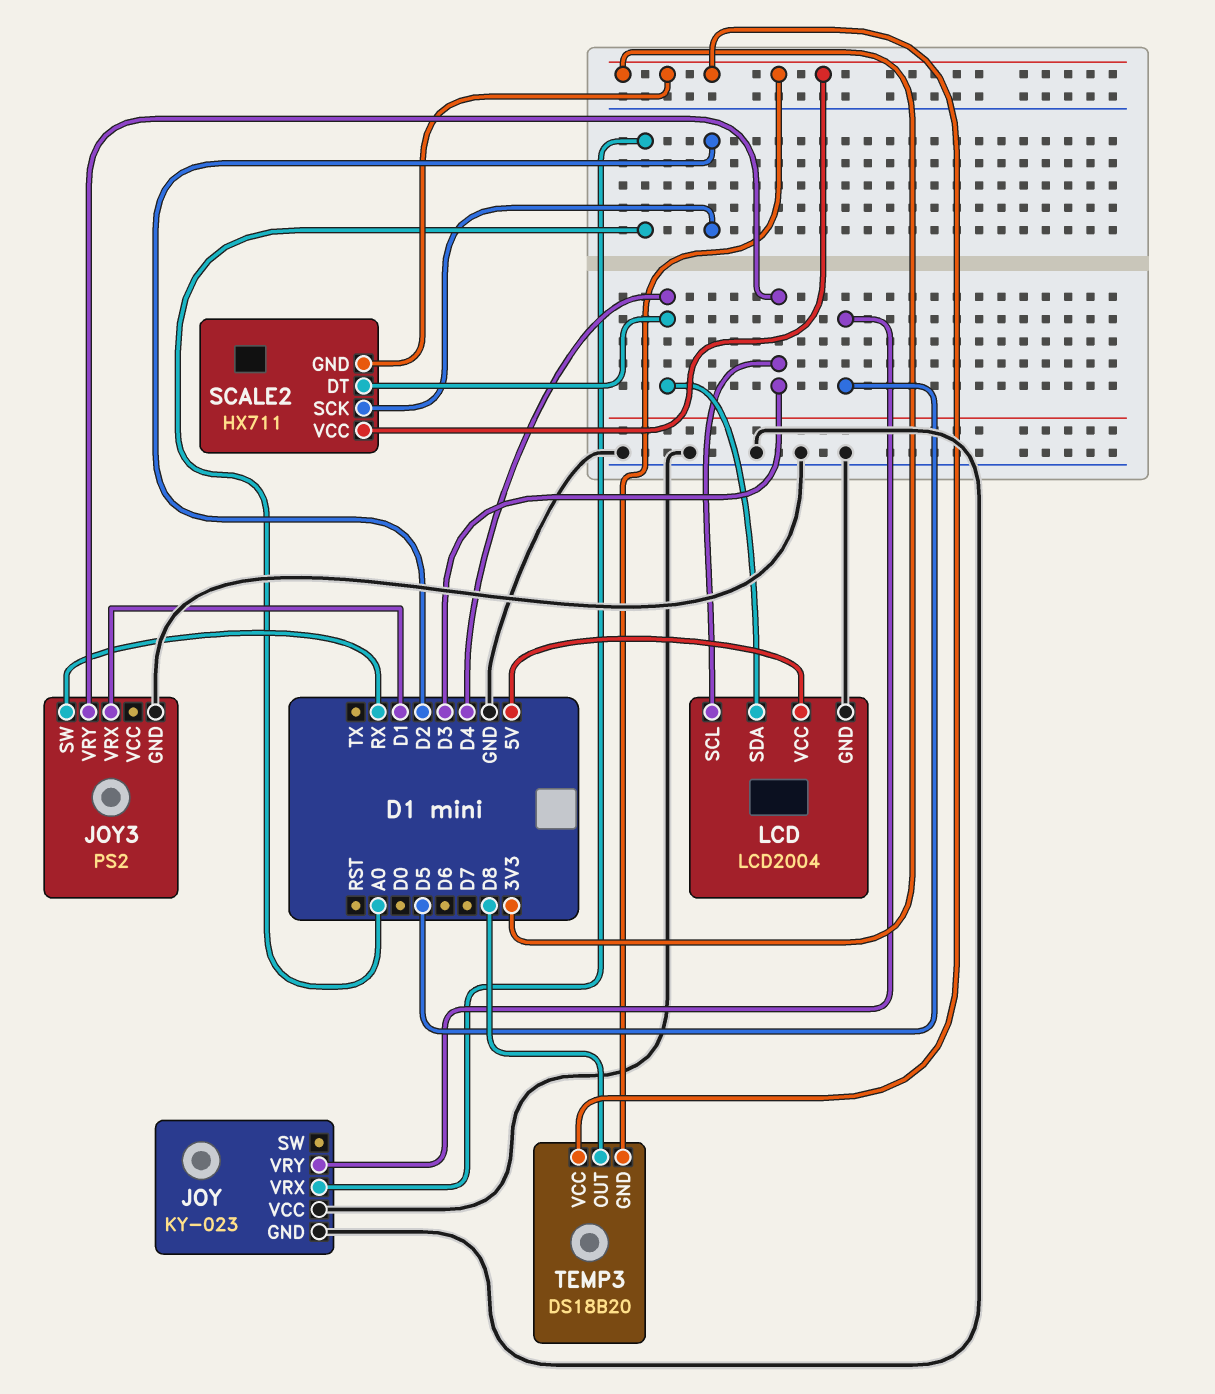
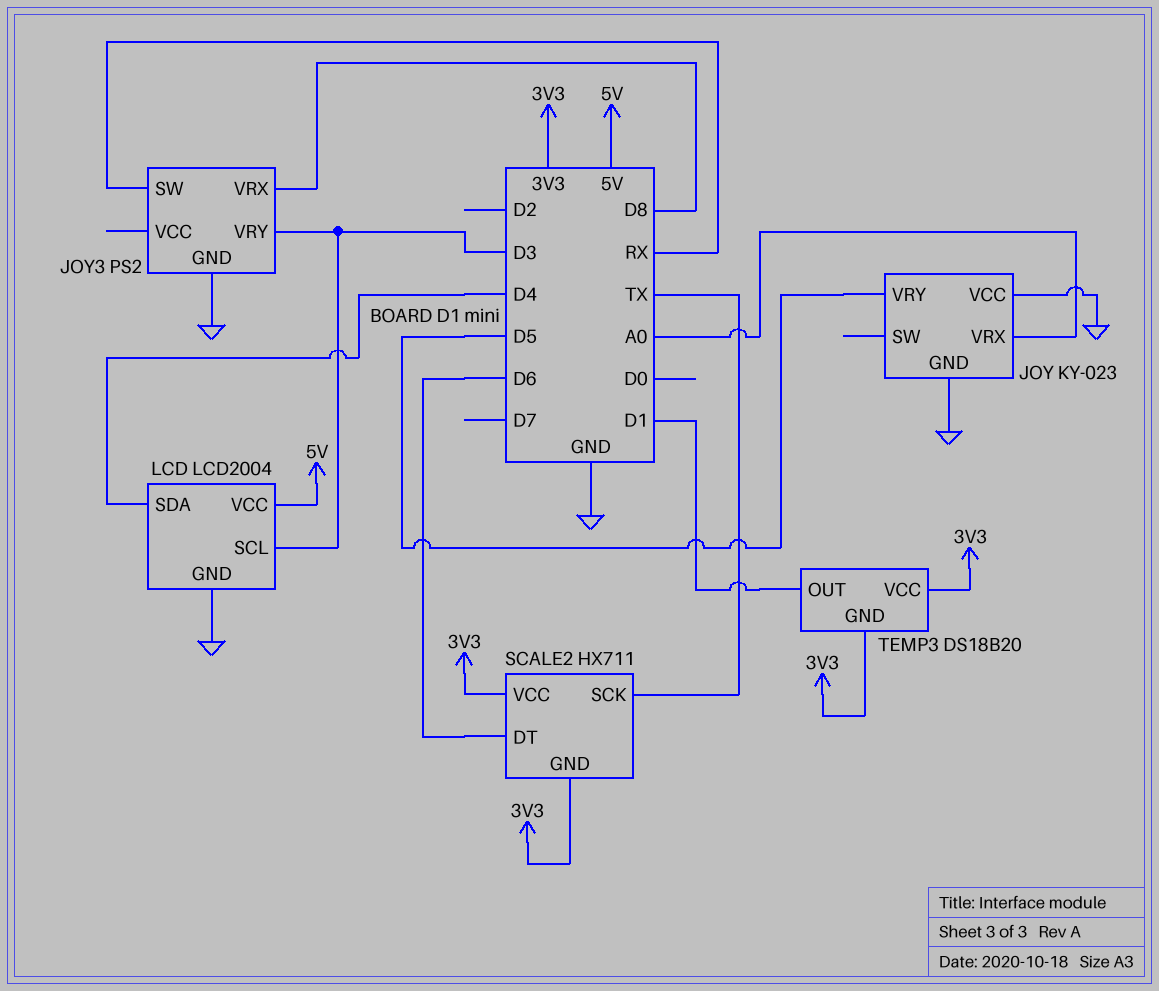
JOY3 pin VRX: D1 -> D8
SCALE2 pin DT: D4 -> D6
SCALE2 pin SCK: D2 -> TX
TEMP3 pin OUT: D8 -> D1

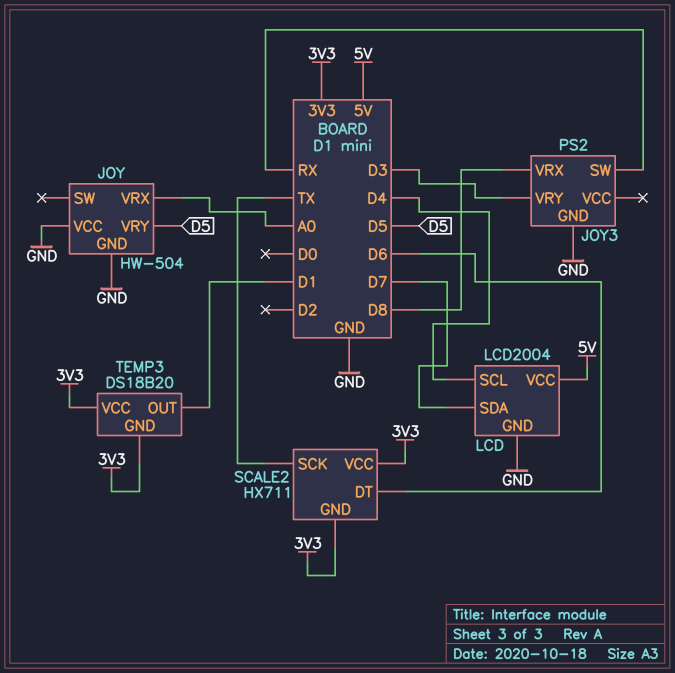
JOY: KY-023 -> HW-504
LCD pin SCL: D3 -> D4
LCD pin SDA: D4 -> D7

